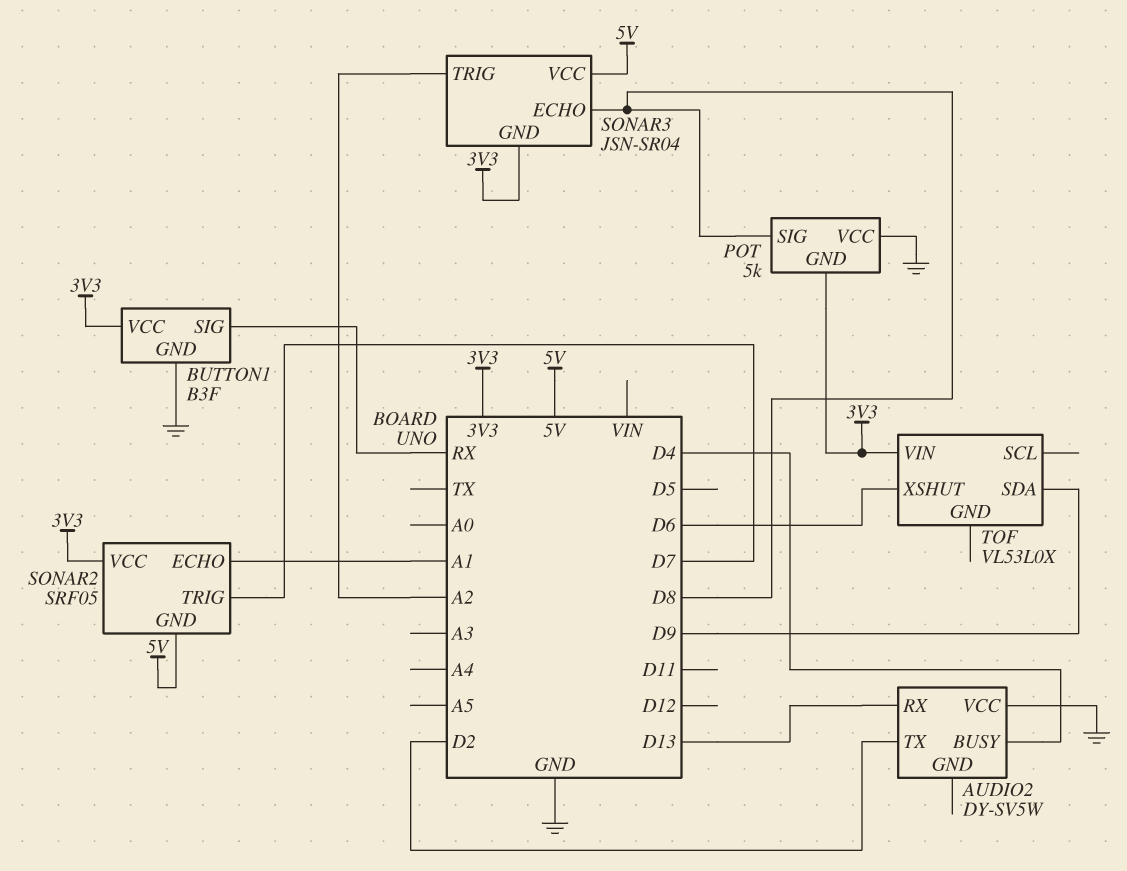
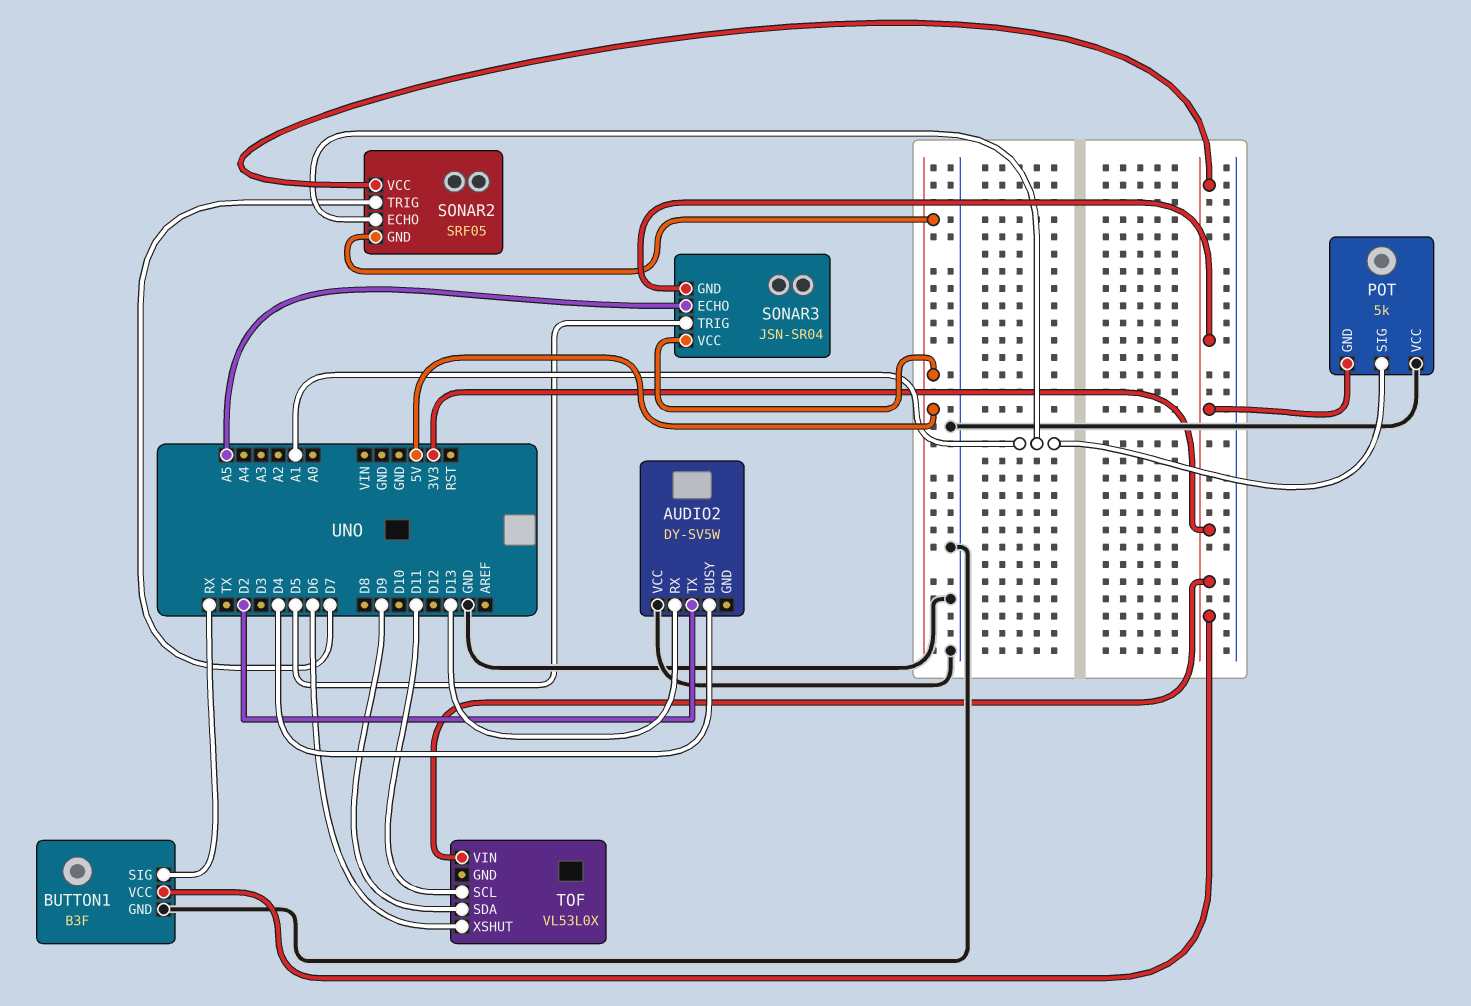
POT pin SIG: D8 -> A1
SONAR3 pin ECHO: D8 -> A5
SONAR3 pin TRIG: A2 -> D5
TOF pin SCL: none -> D11

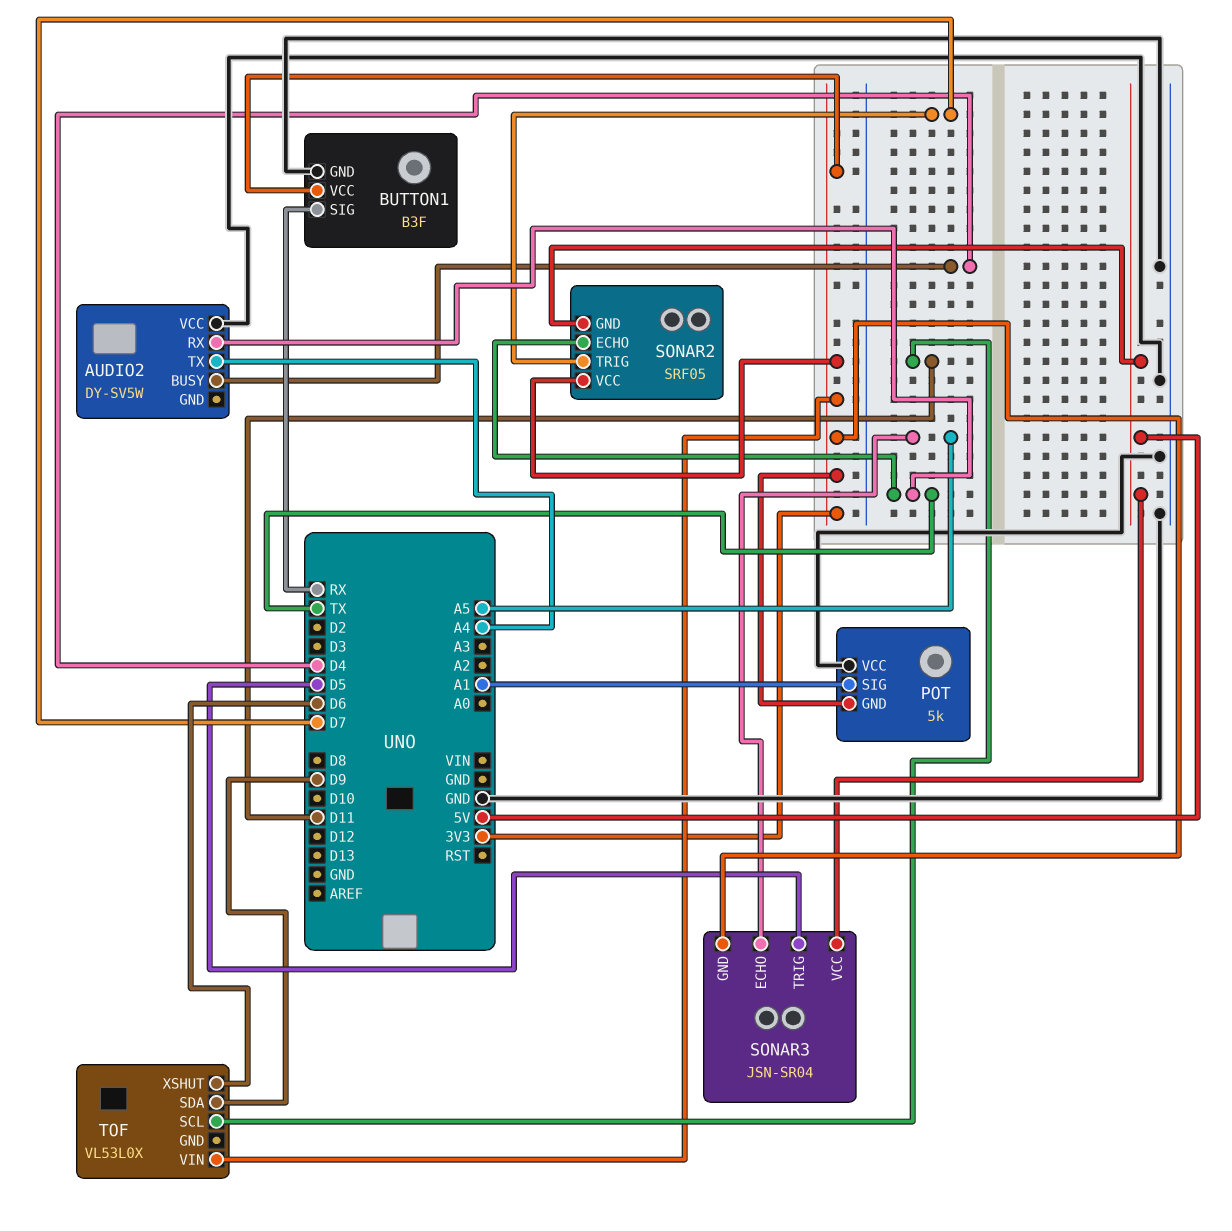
AUDIO2 pin RX: D13 -> TX
AUDIO2 pin TX: D2 -> A4
SONAR2 pin ECHO: A1 -> TX

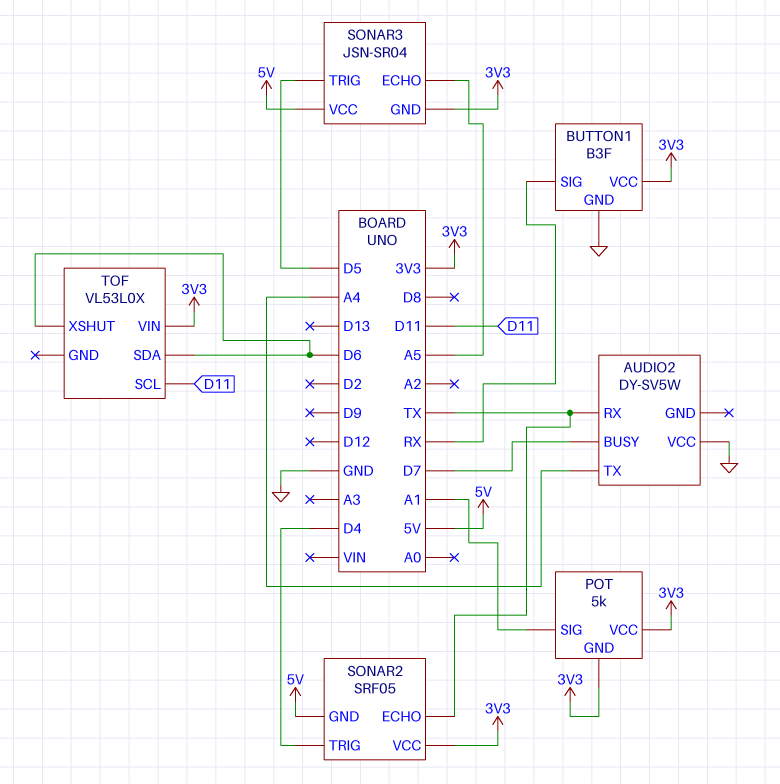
AUDIO2 pin BUSY: D4 -> D7
POT pin VCC: GND -> 3V3
SONAR2 pin TRIG: D7 -> D4
TOF pin SDA: D9 -> D6

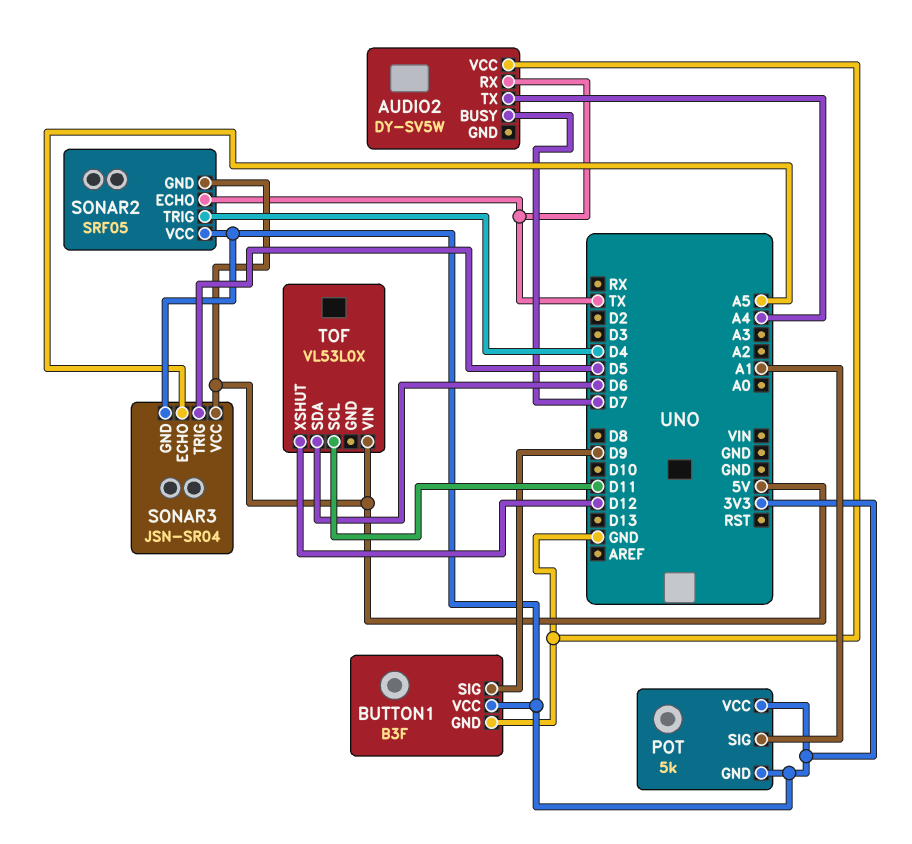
BUTTON1 pin SIG: RX -> D9
TOF pin VIN: 3V3 -> 5V
TOF pin XSHUT: D6 -> D12

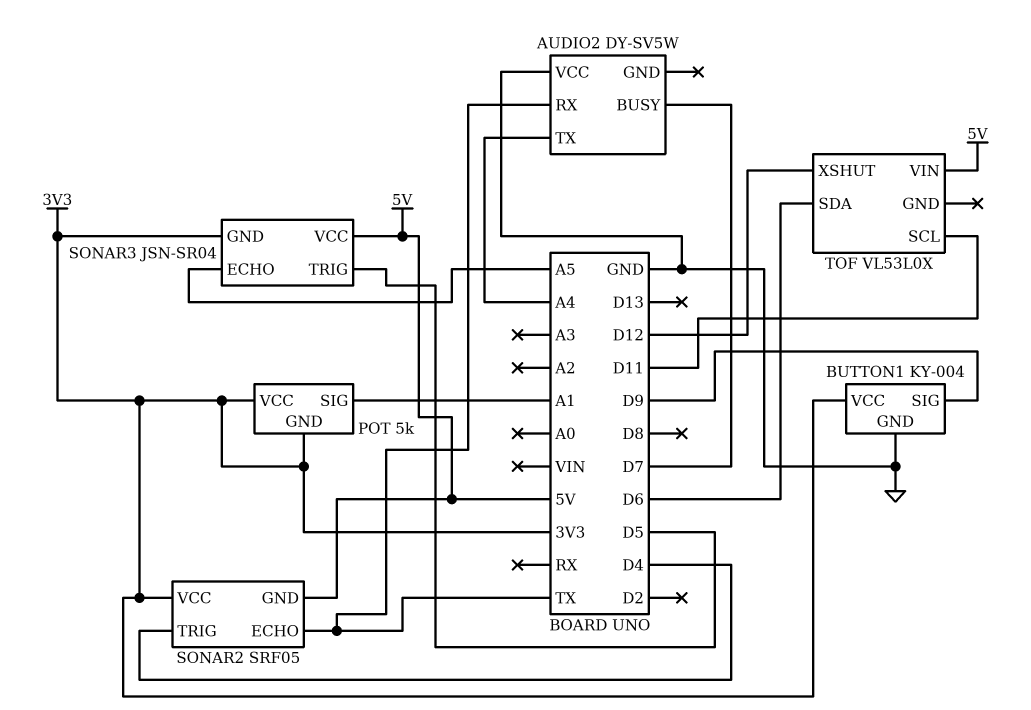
BUTTON1: B3F -> KY-004

